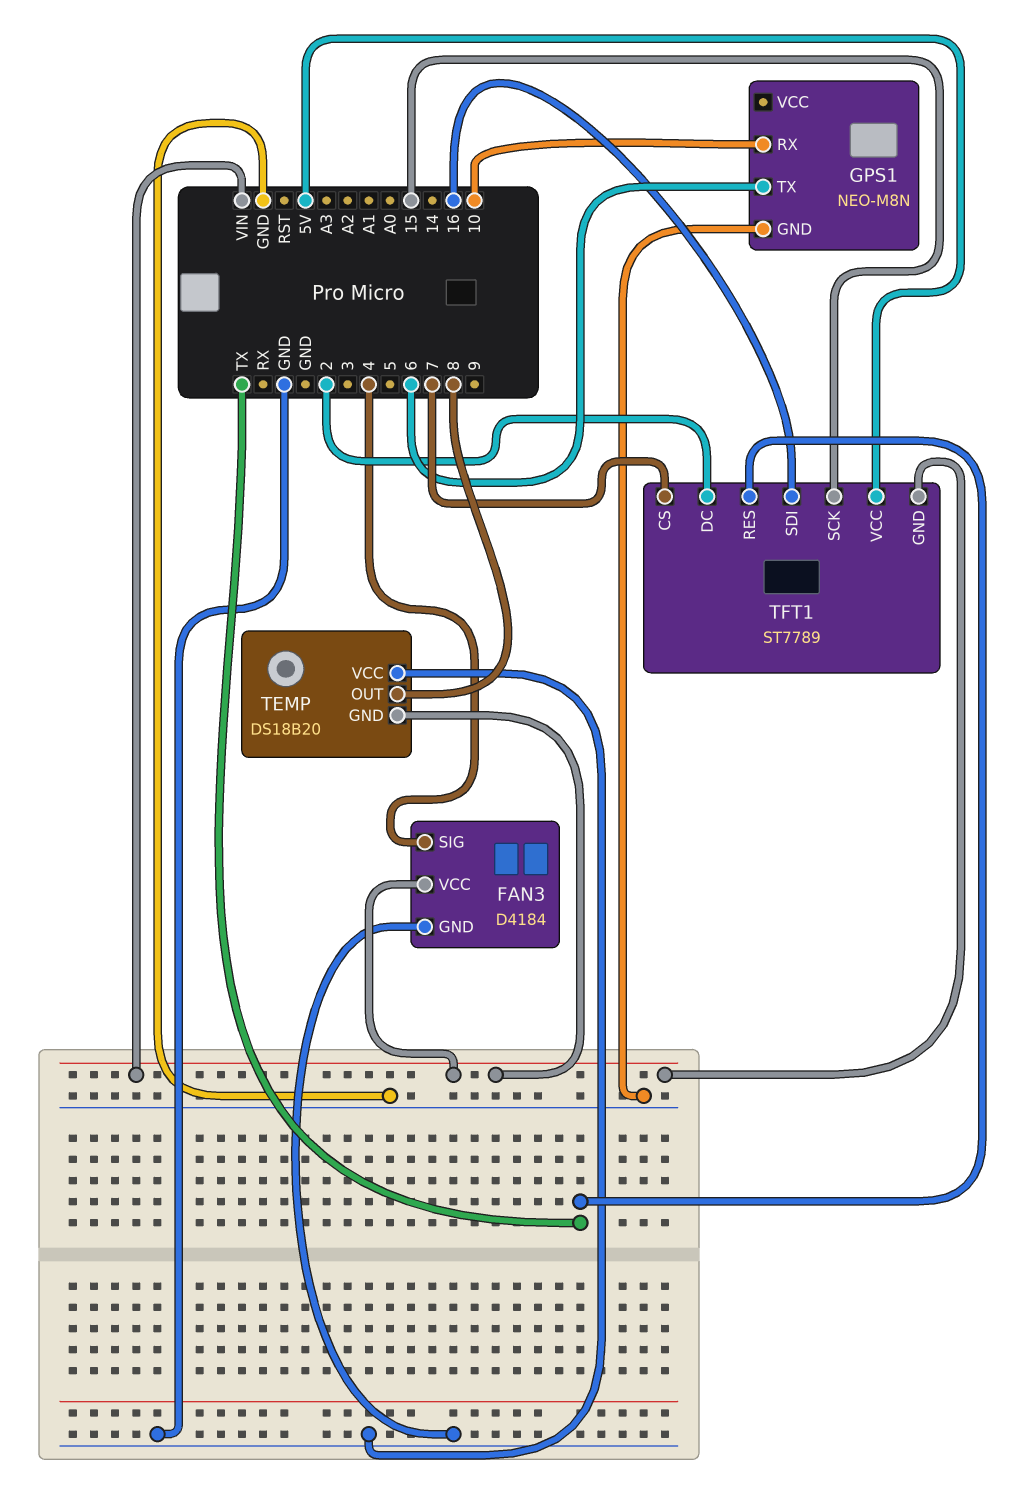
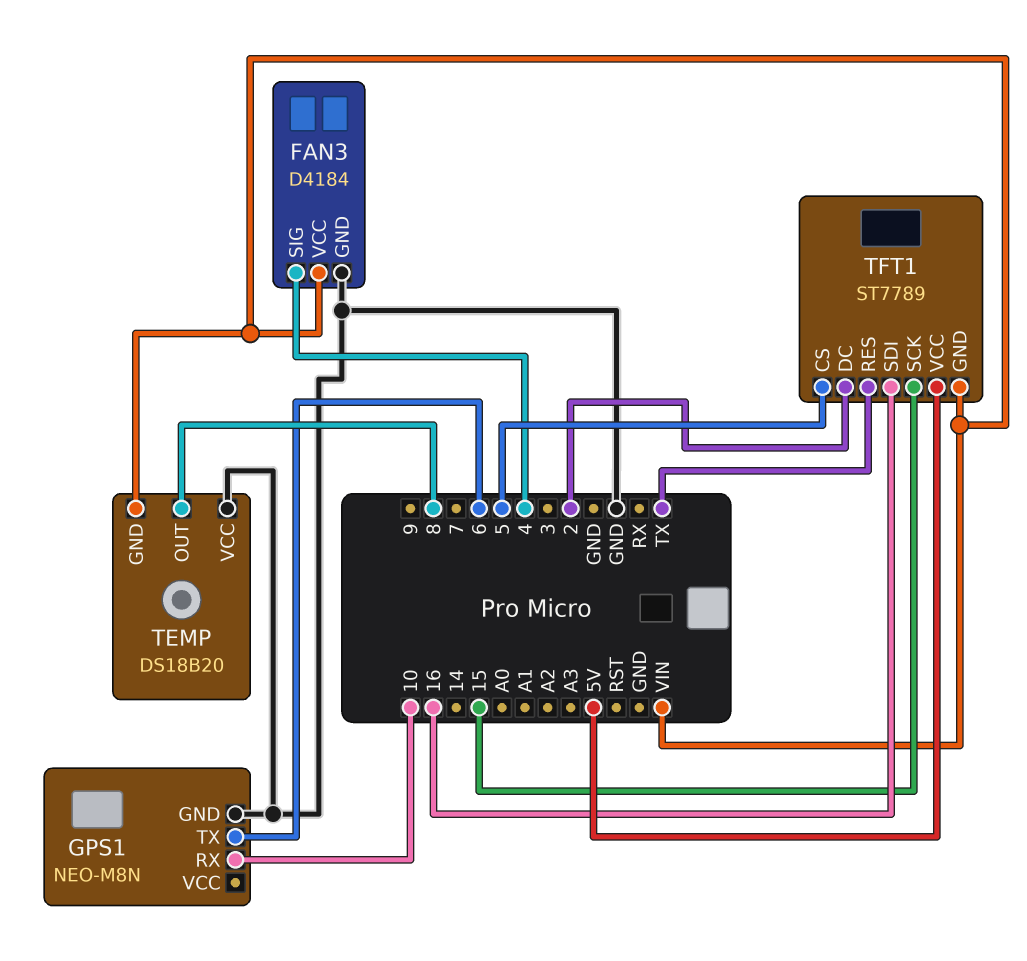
TFT1 pin CS: 7 -> 5

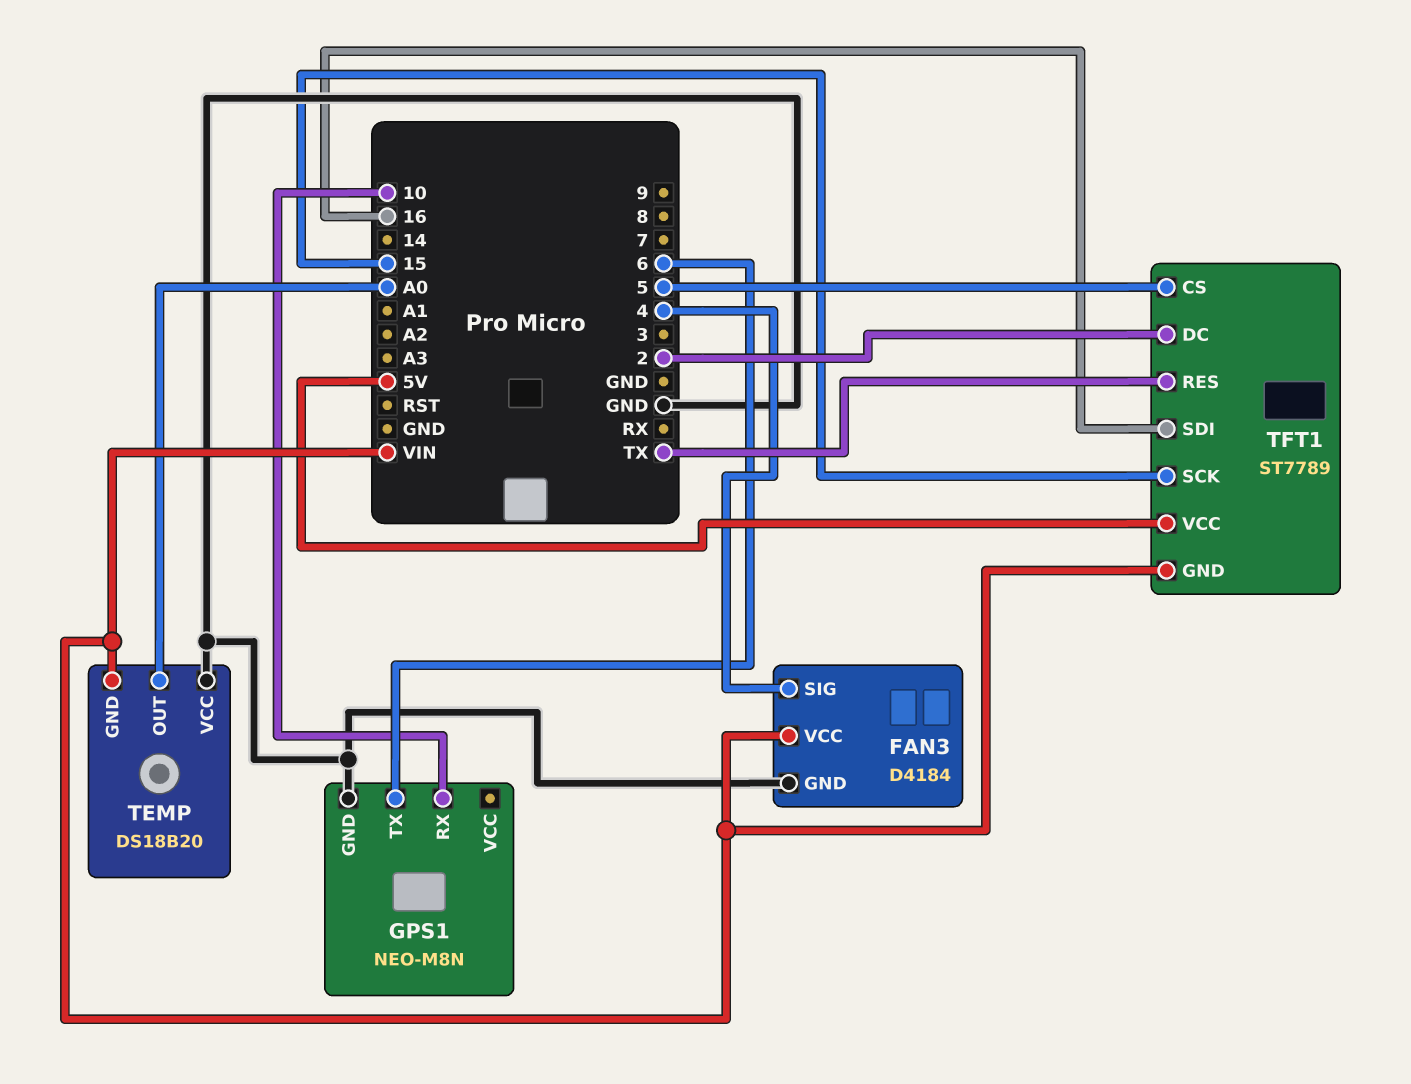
TEMP pin OUT: 8 -> A0

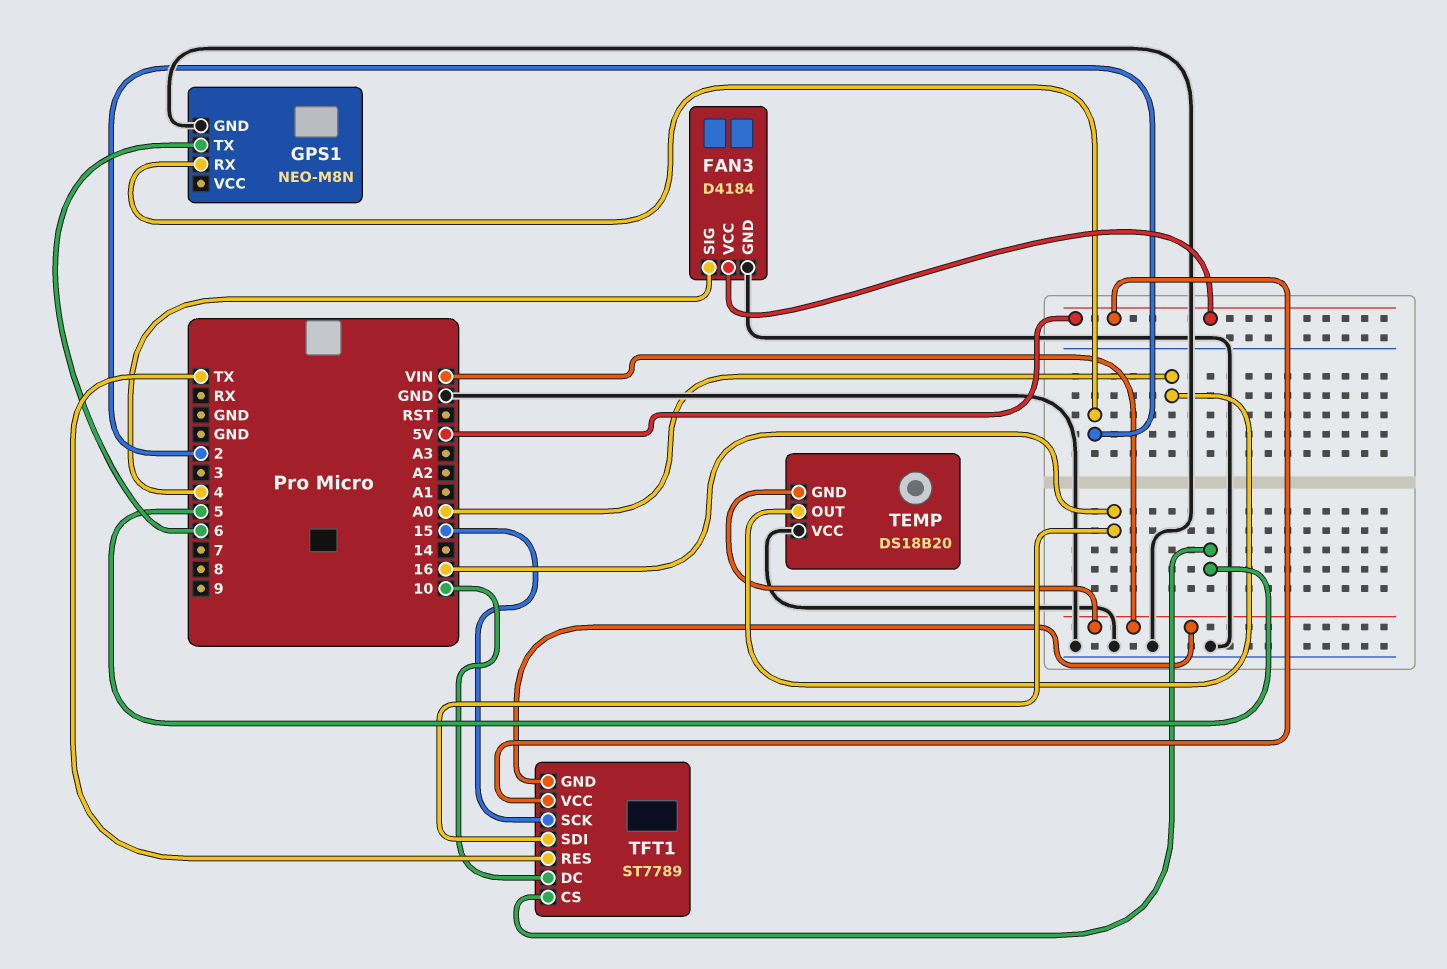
FAN3 pin VCC: VIN -> 5V
GPS1 pin RX: 10 -> 2
TFT1 pin DC: 2 -> 10

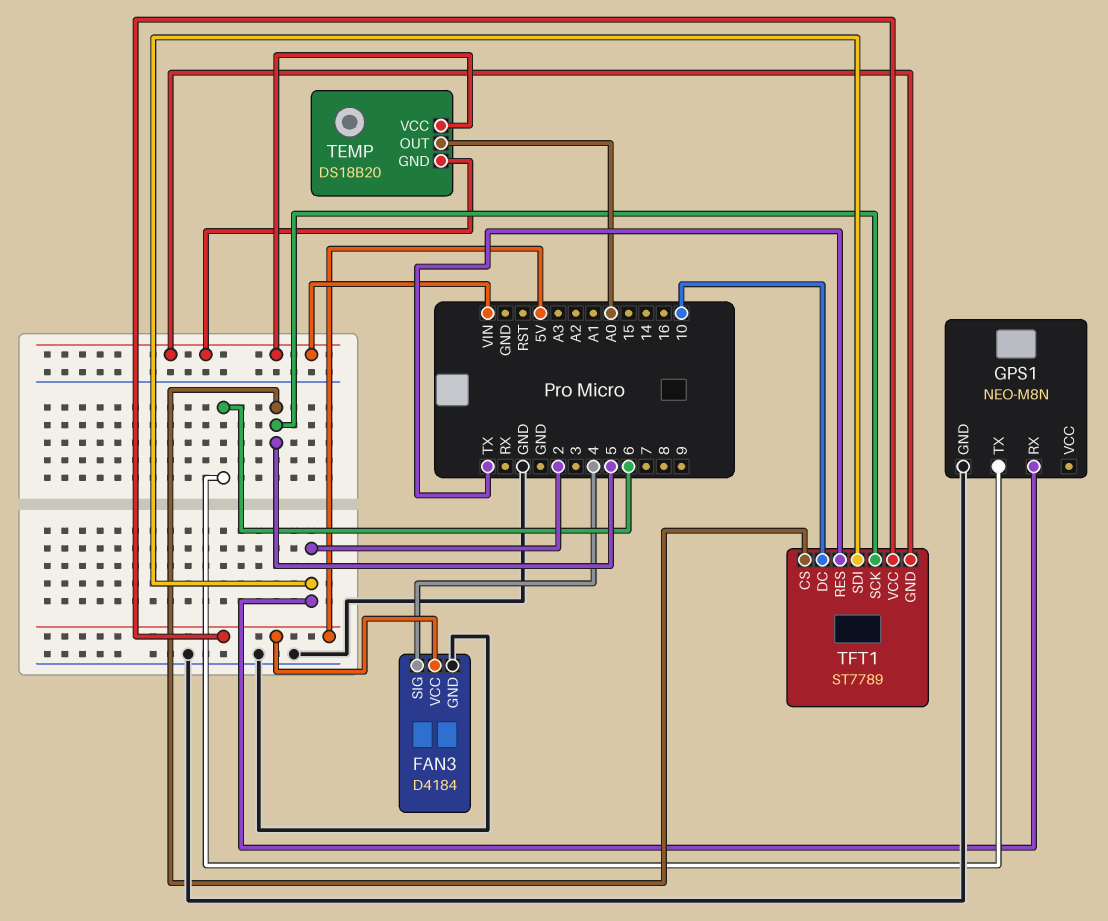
TEMP pin VCC: GND -> VIN
TFT1 pin SCK: 15 -> 5
TFT1 pin SDI: 16 -> 2

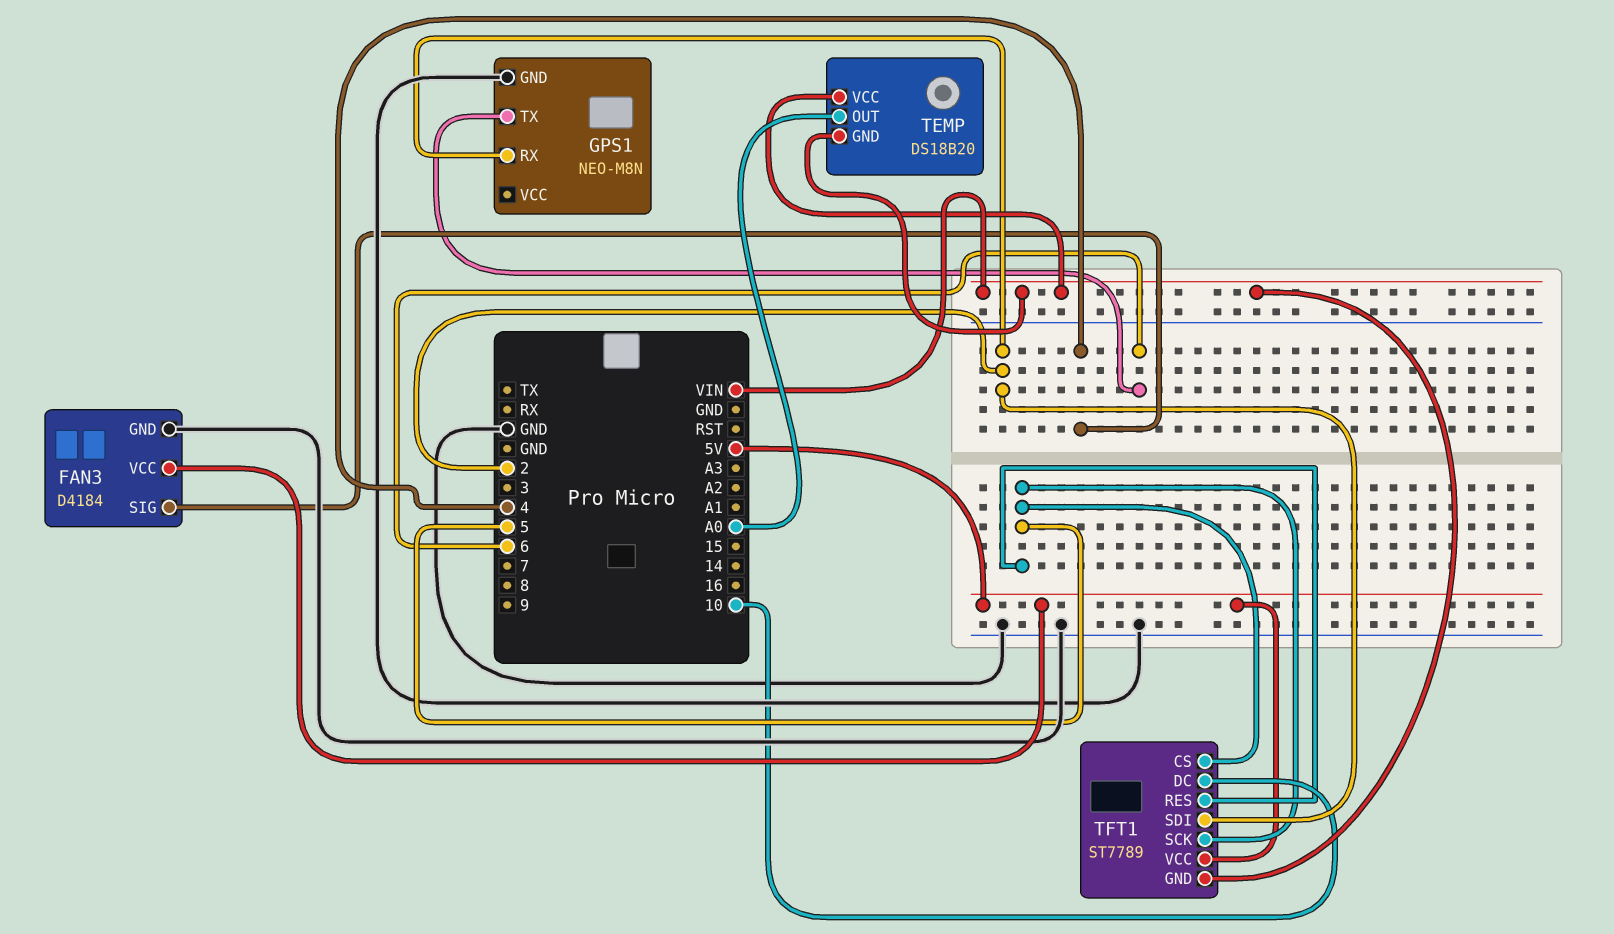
TFT1 pin RES: TX -> 5

